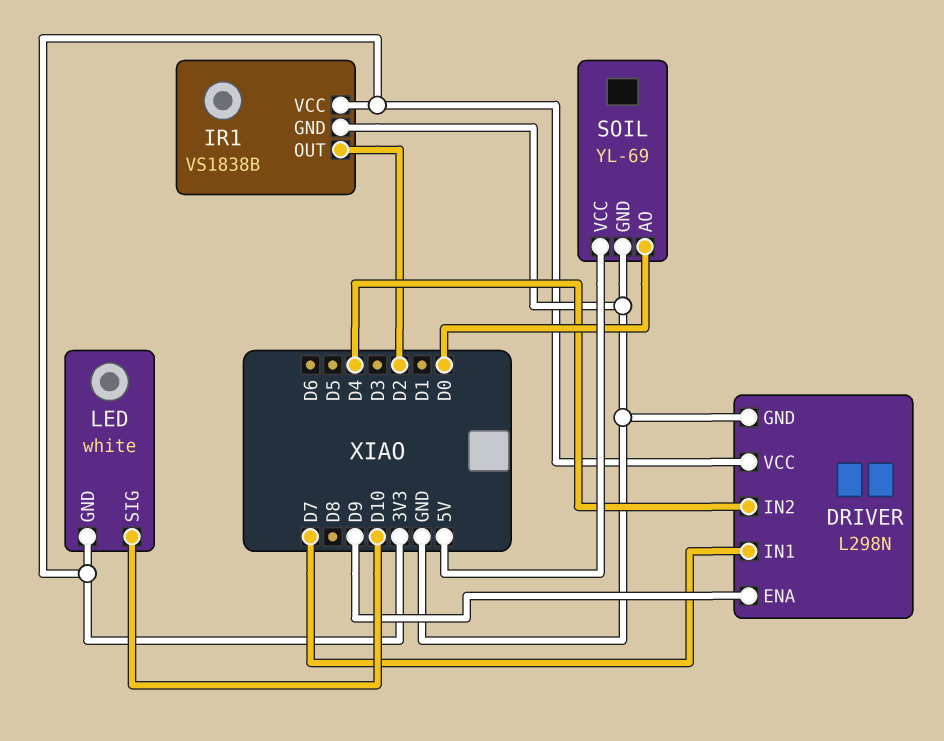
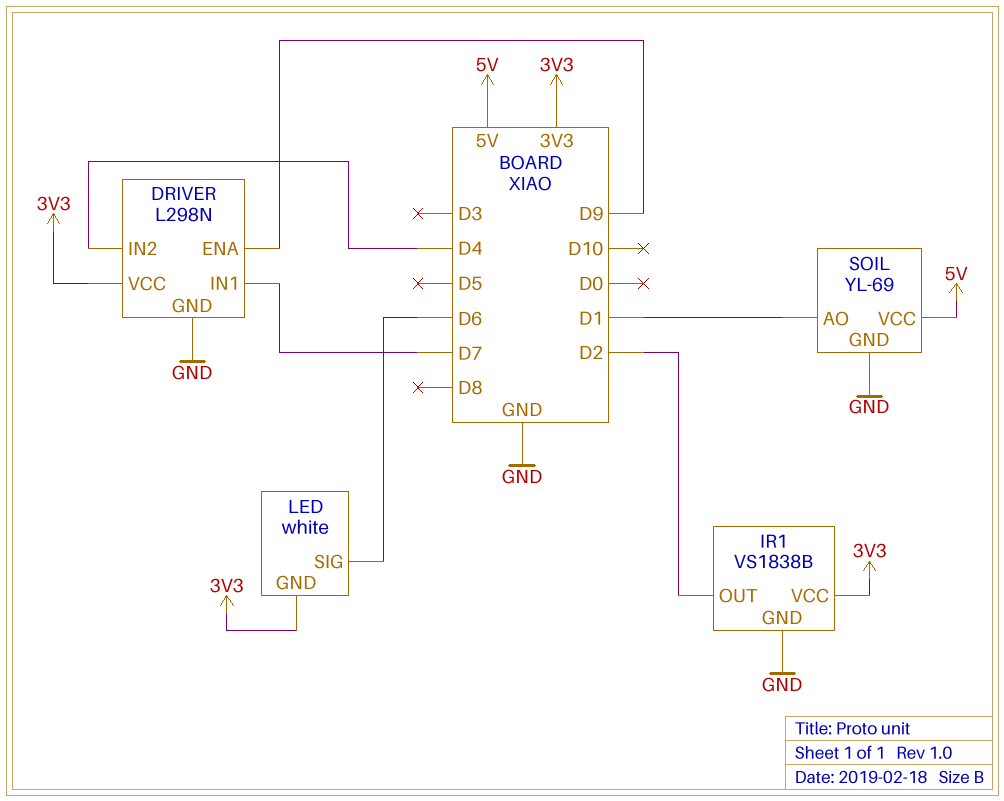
LED pin SIG: D10 -> D6
SOIL pin AO: D0 -> D1

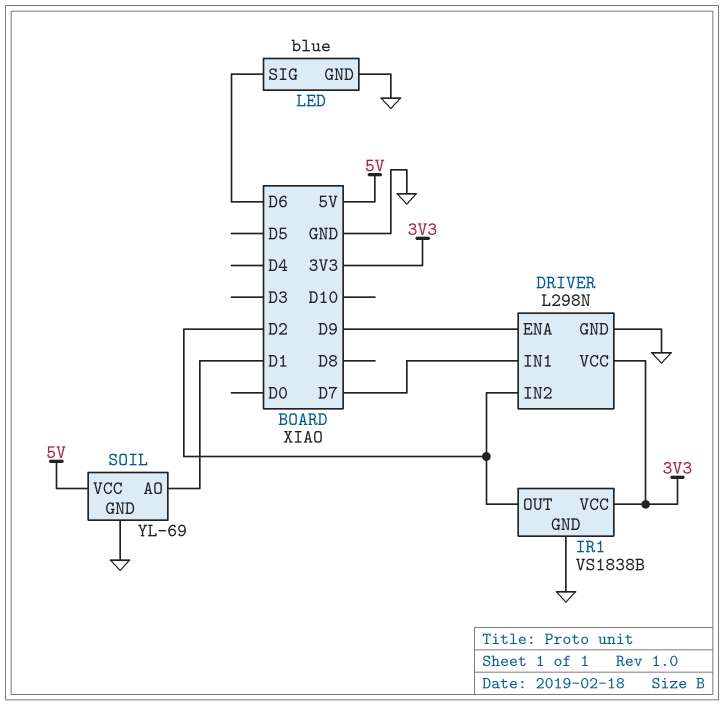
DRIVER pin IN2: D4 -> D2
LED: white -> blue
LED pin GND: 3V3 -> GND

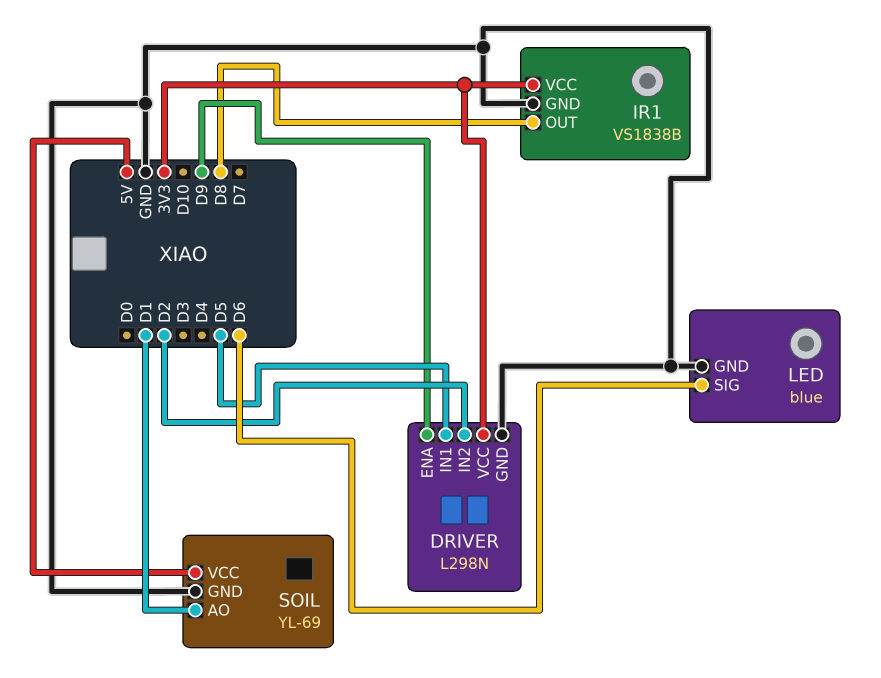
DRIVER pin IN1: D7 -> D5
IR1 pin OUT: D2 -> D8

